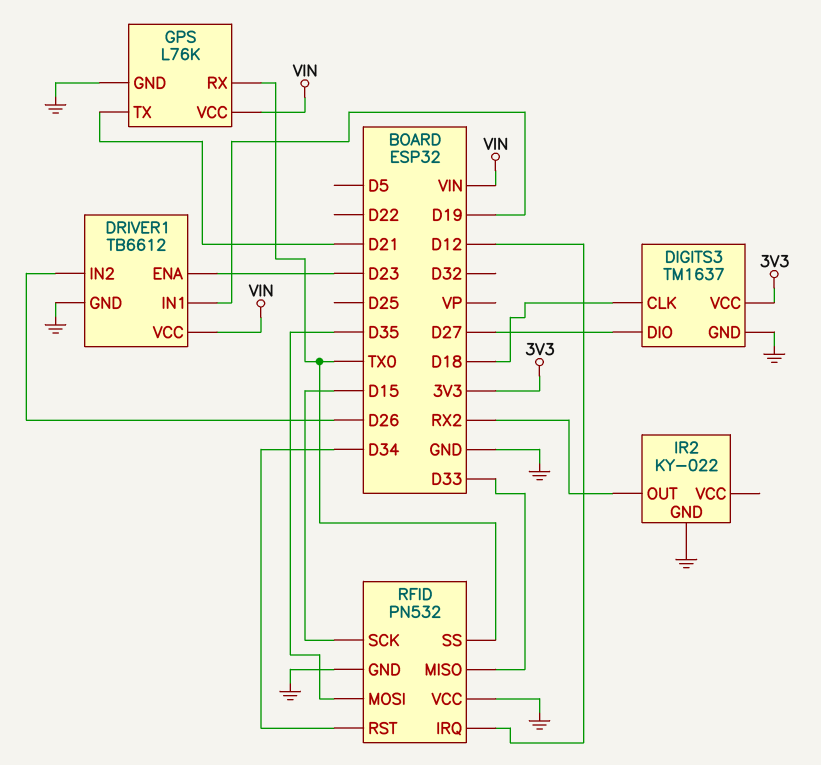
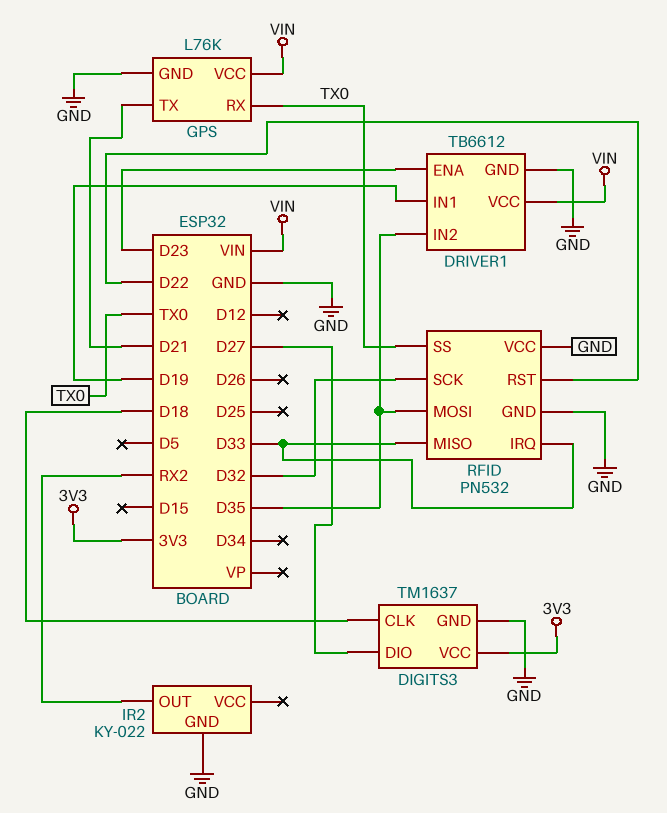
DRIVER1 pin IN2: D26 -> D35
RFID pin IRQ: D12 -> D33
RFID pin RST: D34 -> D22
RFID pin SCK: D15 -> D32

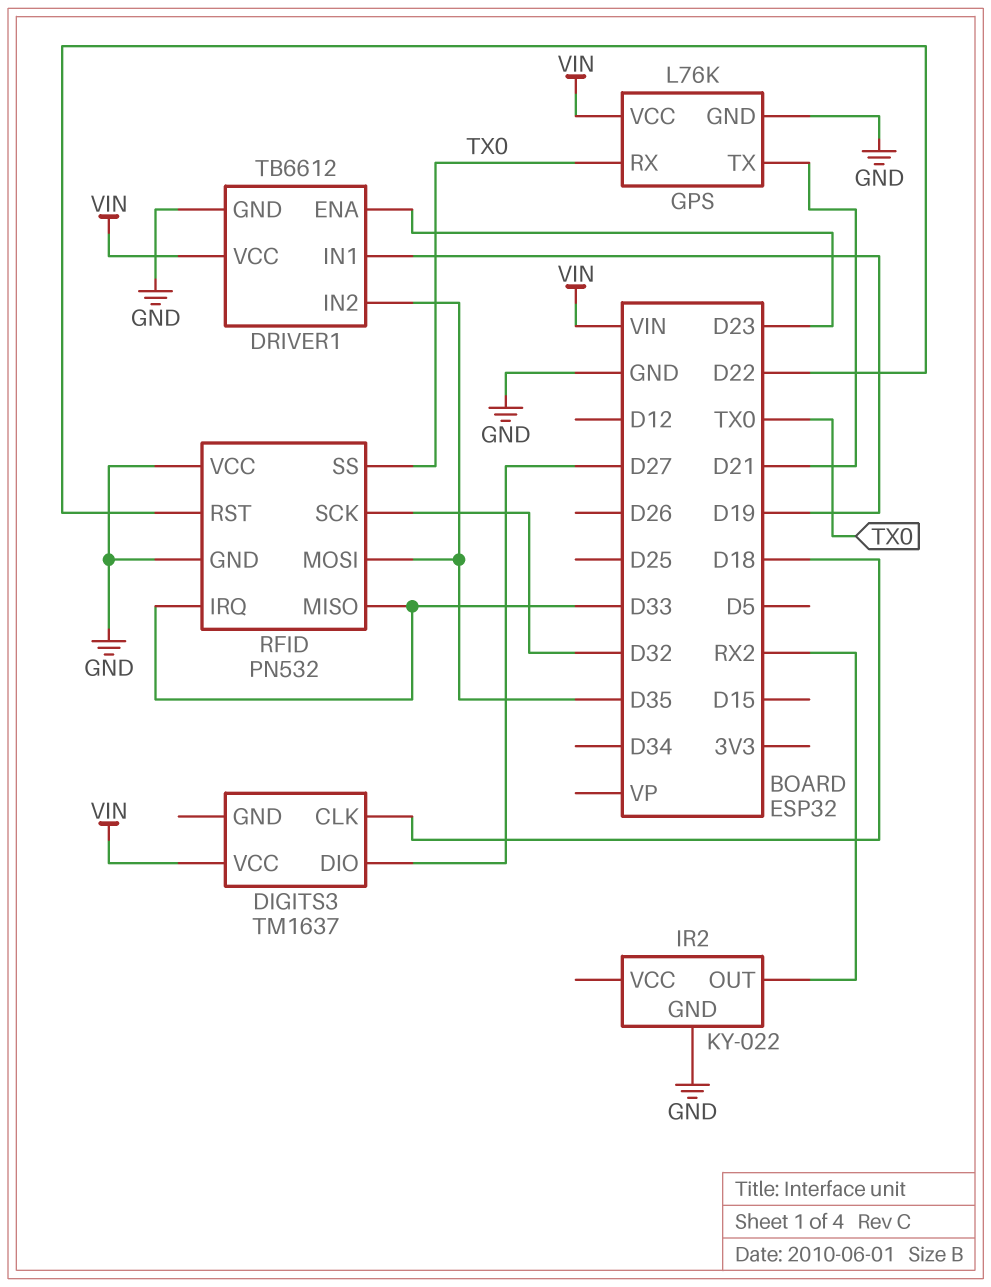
DIGITS3 pin GND: GND -> none
DIGITS3 pin VCC: 3V3 -> VIN

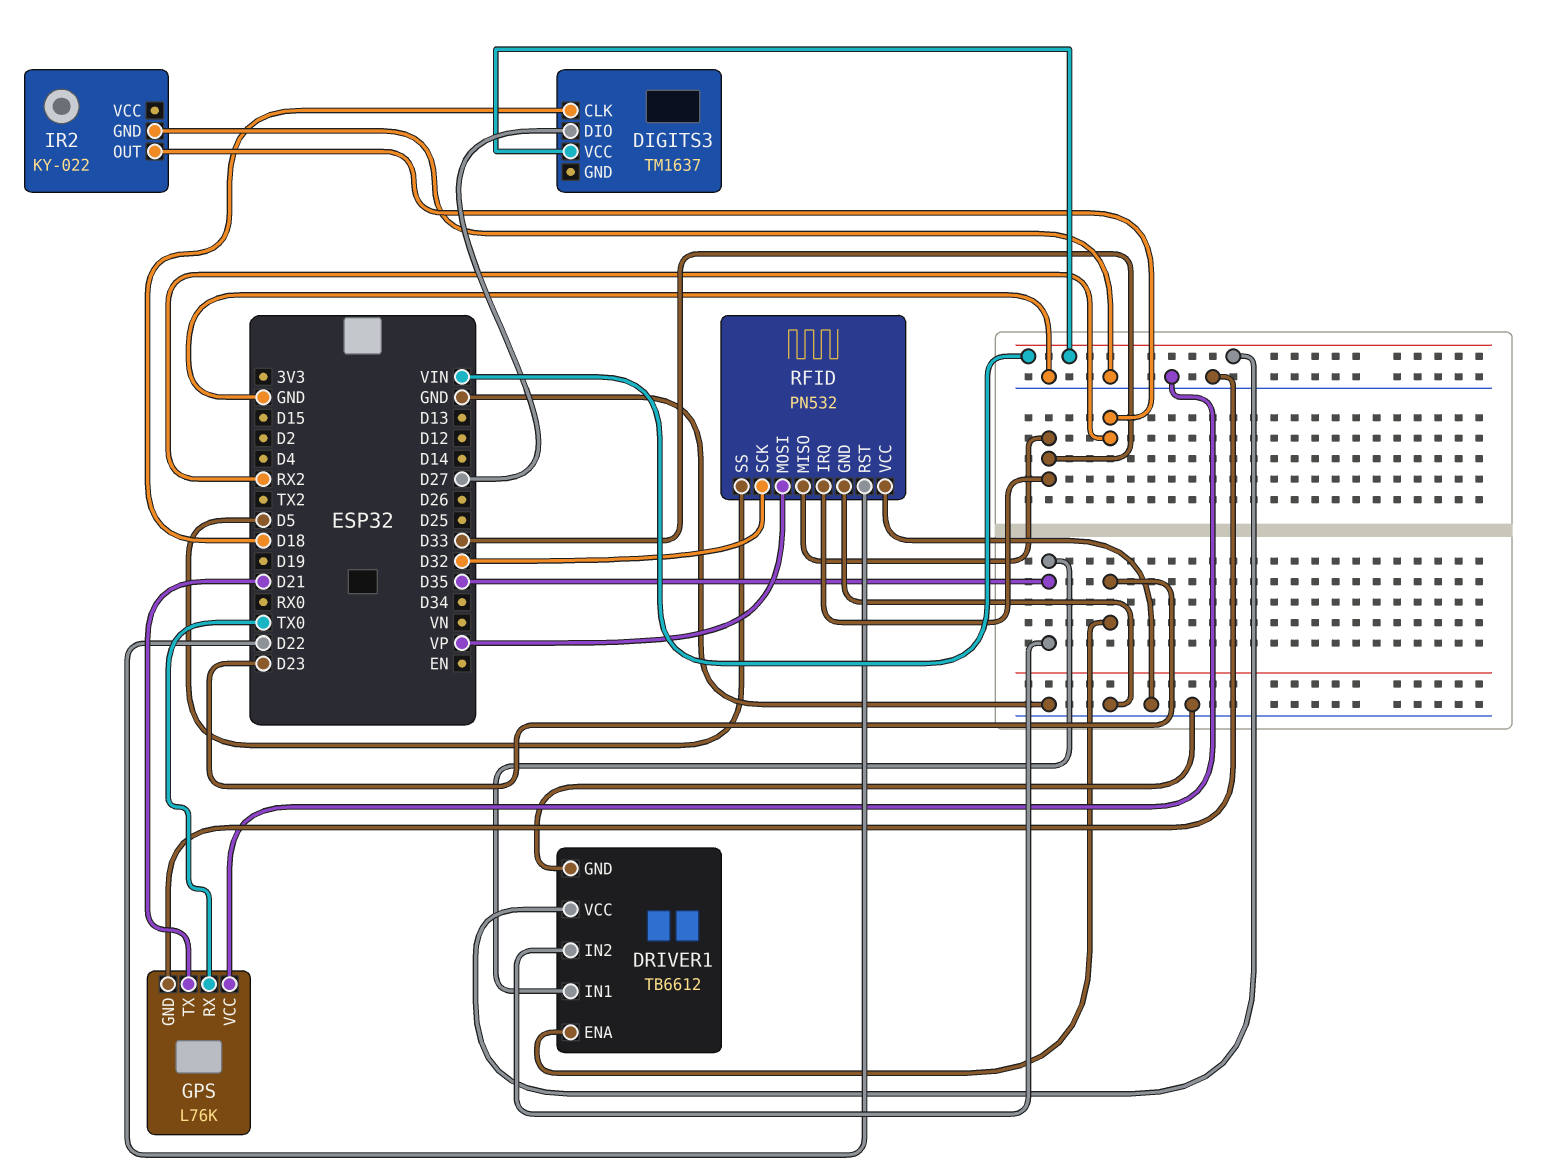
DRIVER1 pin IN1: D19 -> D35
GPS pin VCC: VIN -> GND
RFID pin MOSI: D35 -> VP
RFID pin SS: TX0 -> D5

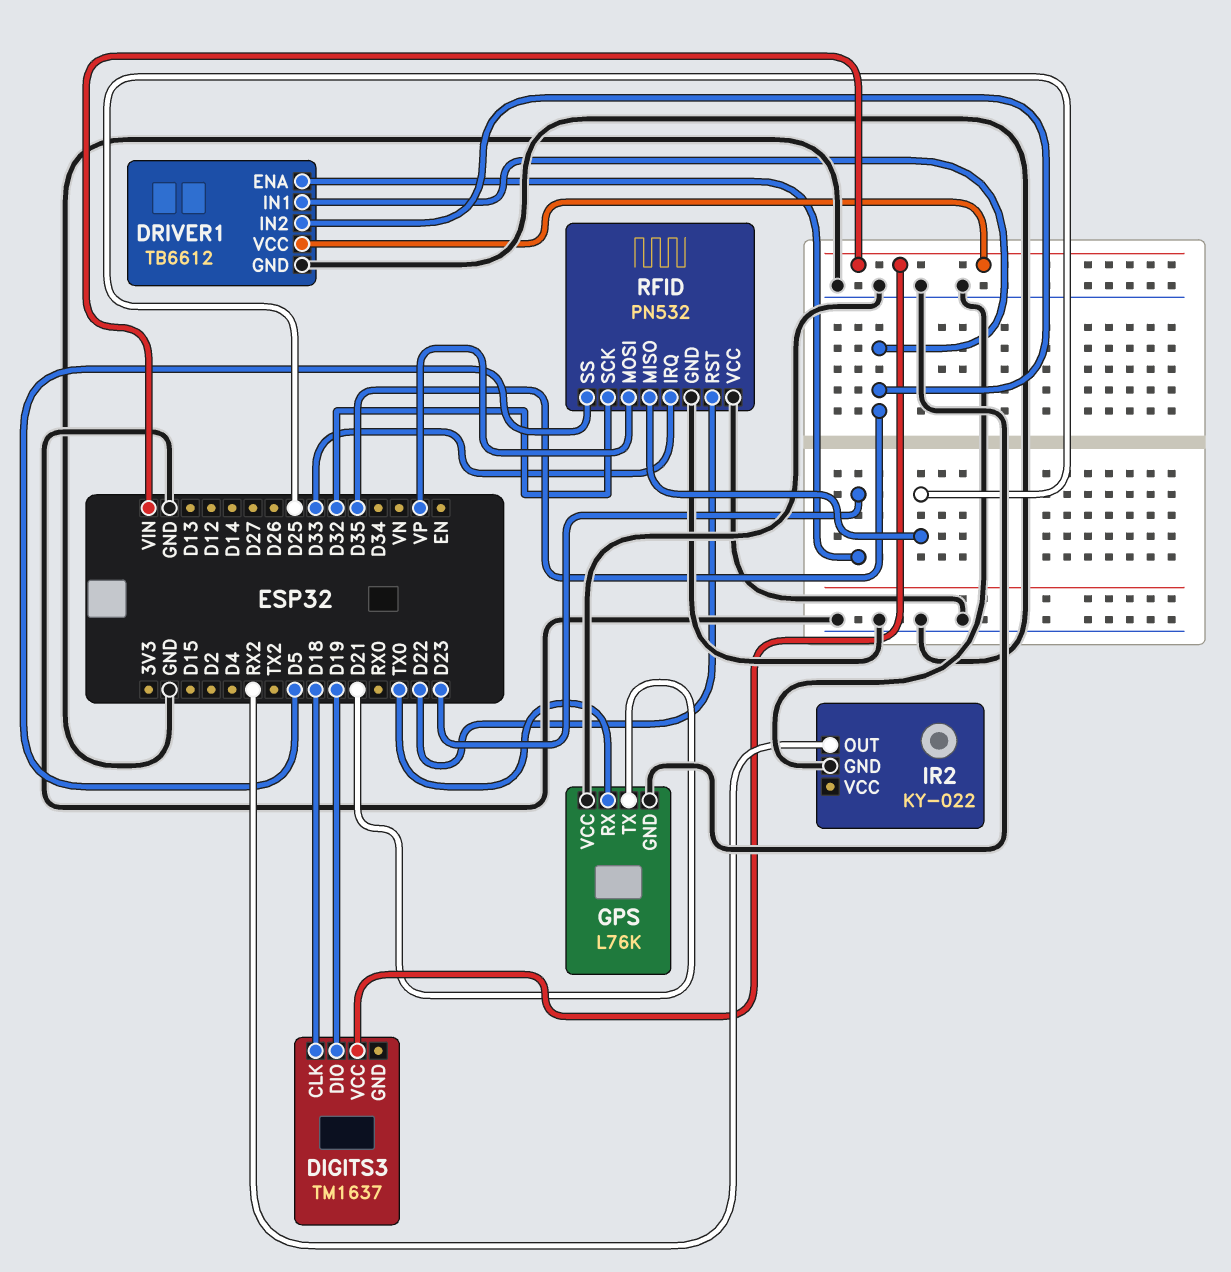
DIGITS3 pin DIO: D27 -> D19
RFID pin MISO: D33 -> D25

